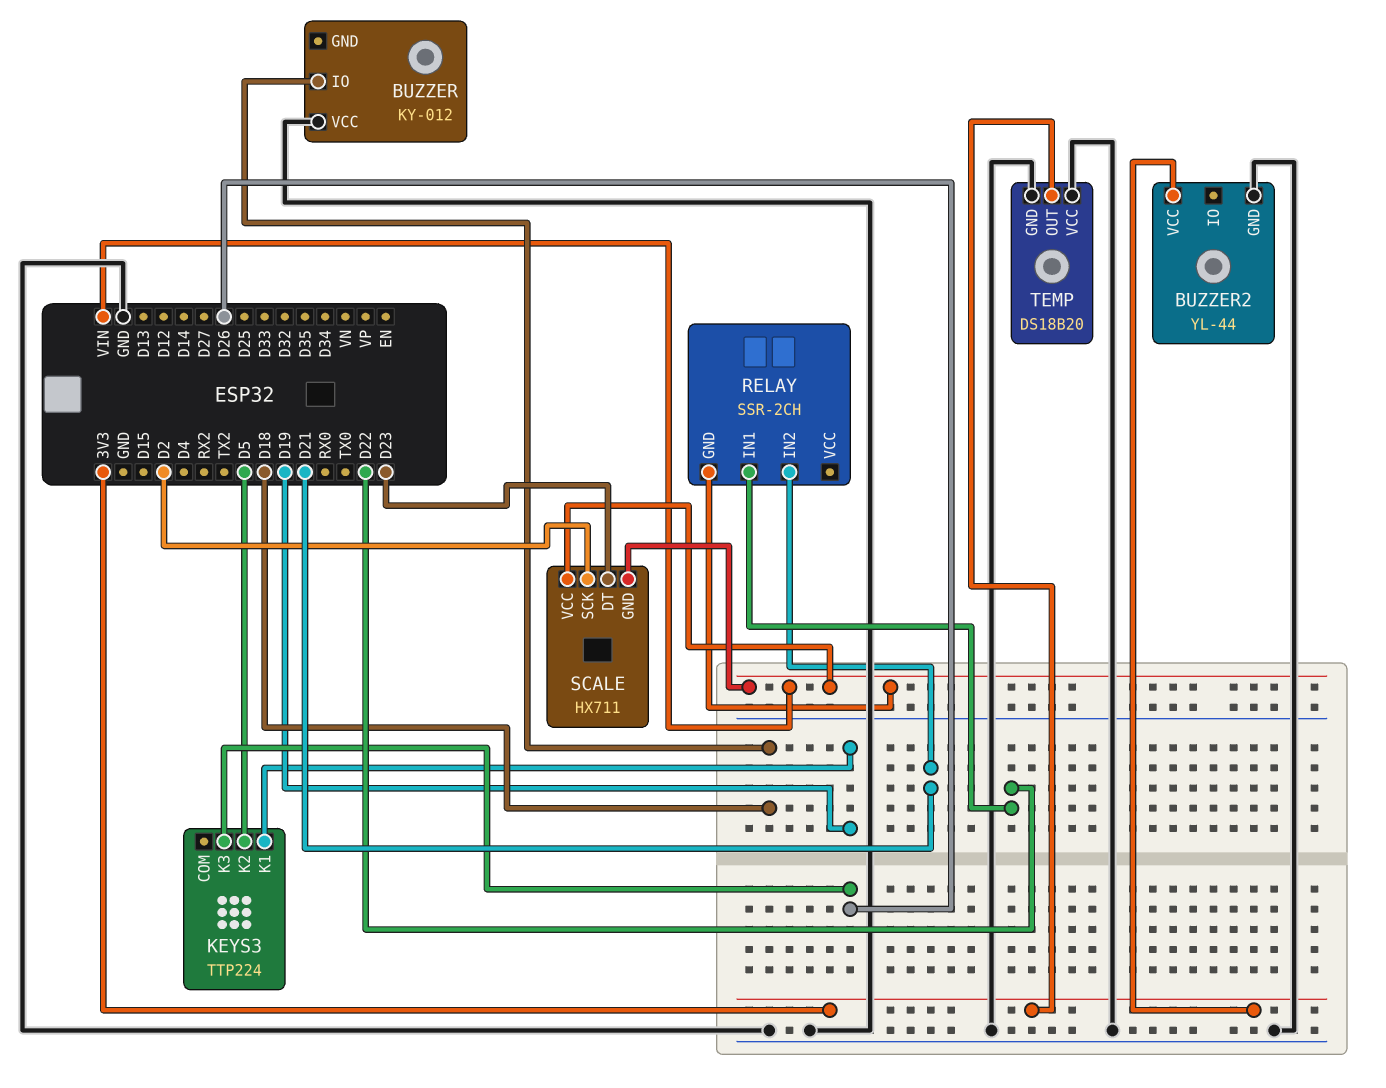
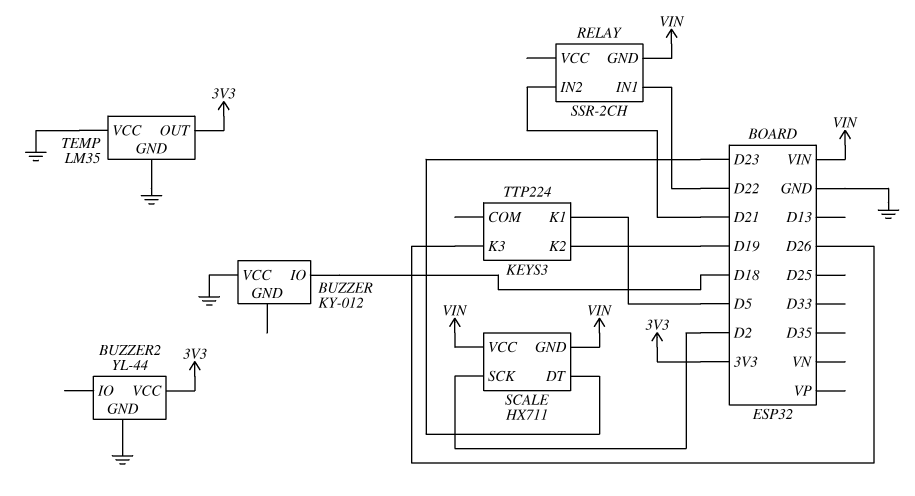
KEYS3 pin K1: D19 -> D5
KEYS3 pin K2: D5 -> D19
TEMP: DS18B20 -> LM35

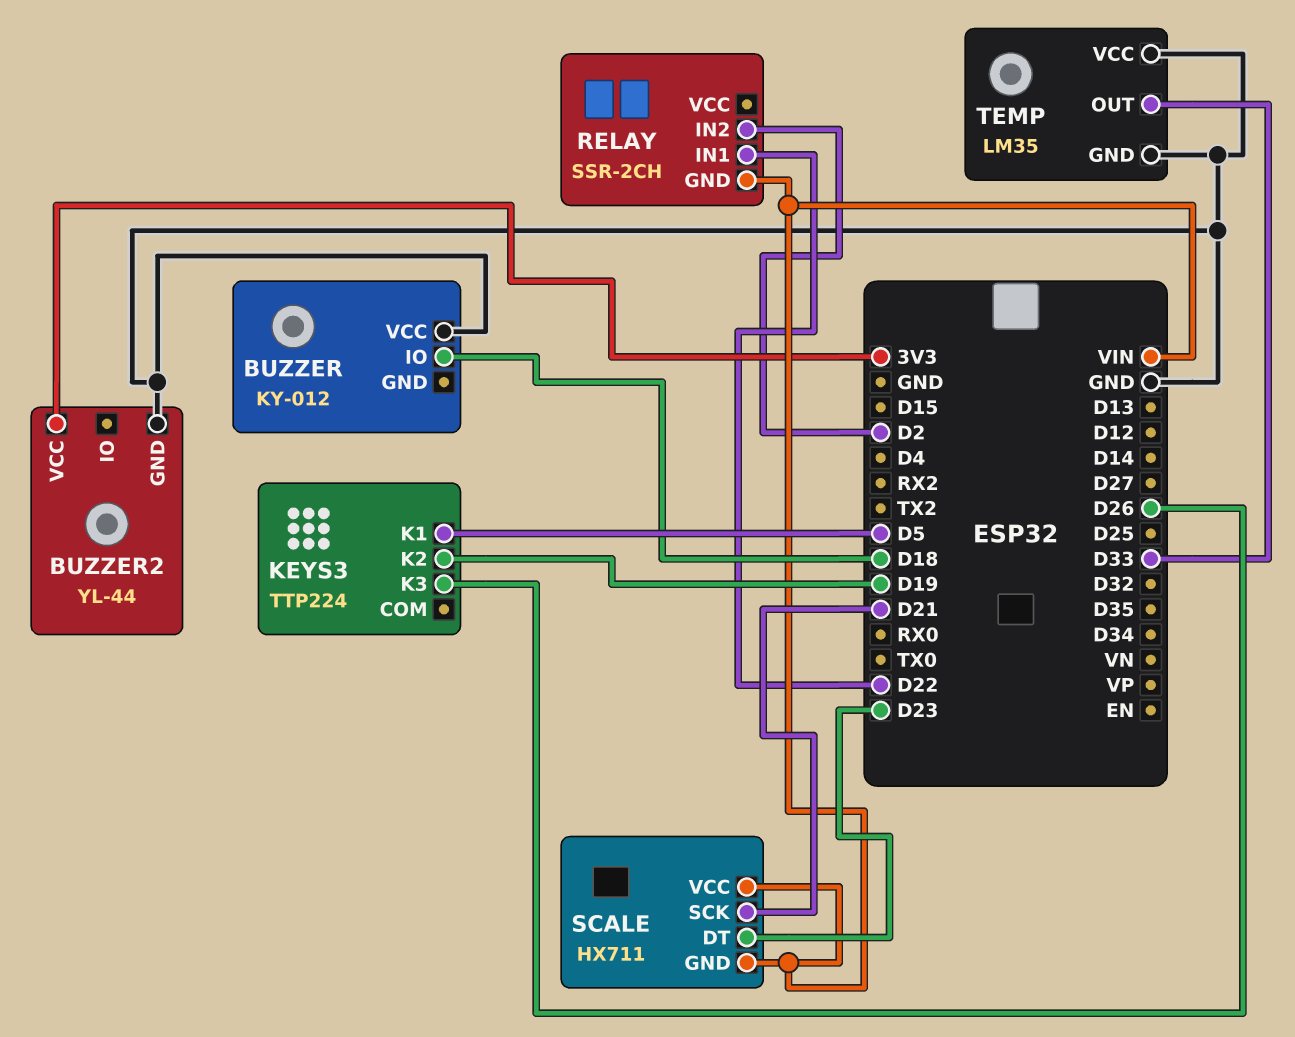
RELAY pin IN2: D21 -> D2
SCALE pin SCK: D2 -> D21
TEMP pin OUT: 3V3 -> D33

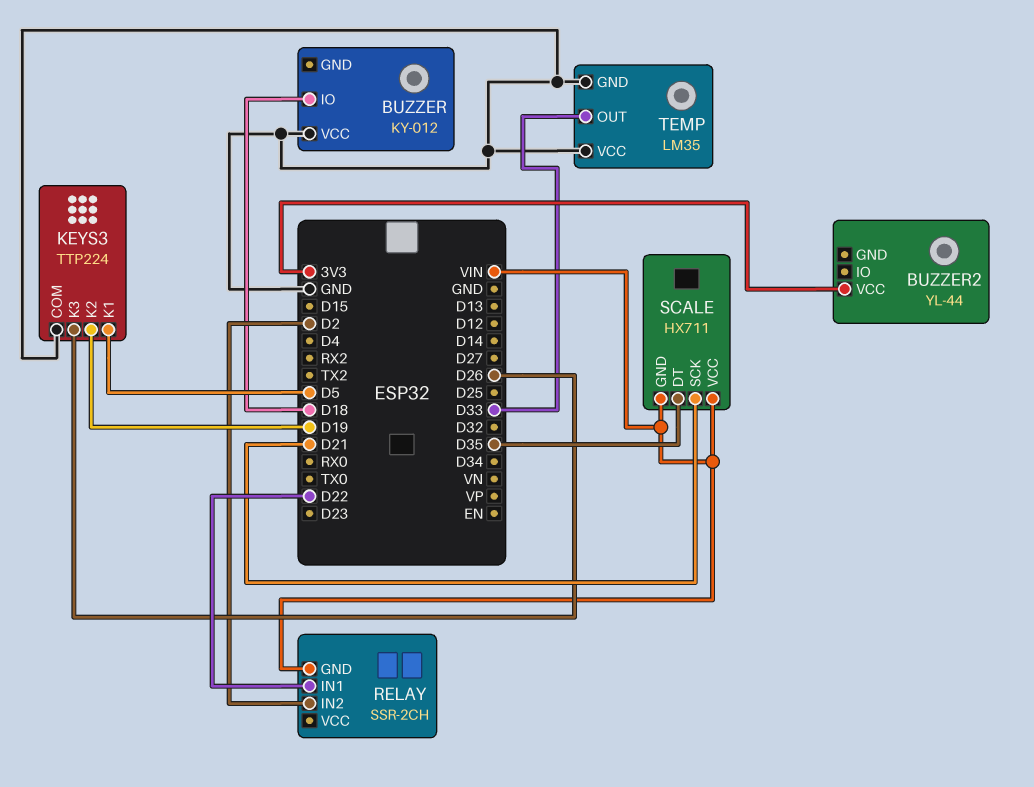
BUZZER2 pin GND: GND -> none
KEYS3 pin COM: none -> GND
SCALE pin DT: D23 -> D35

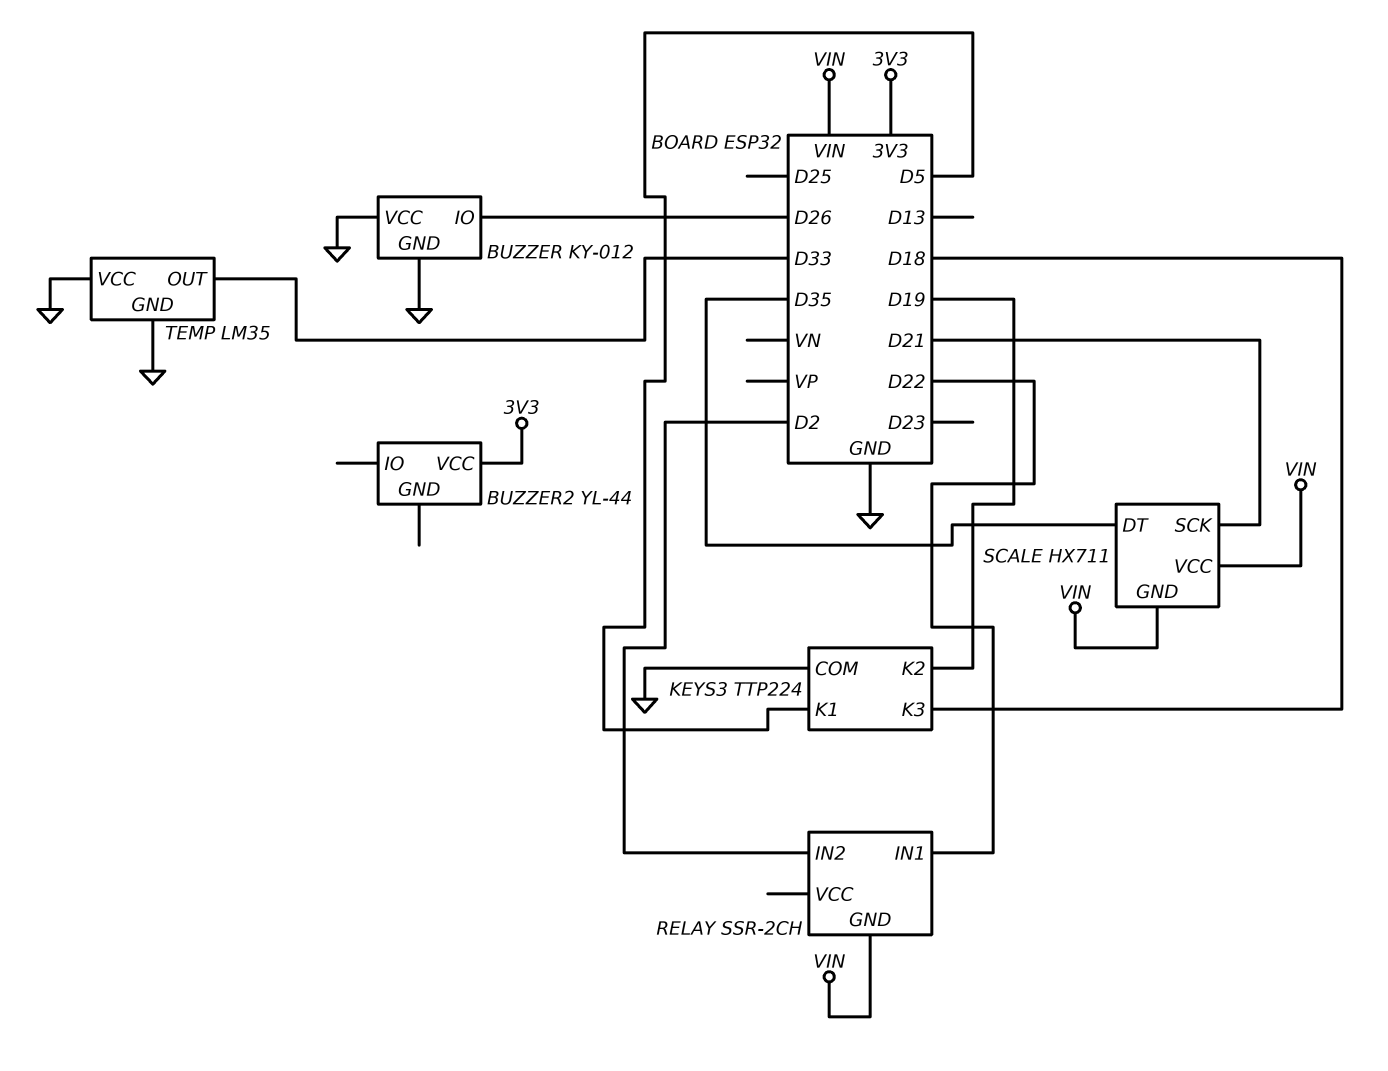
BUZZER pin GND: none -> GND
BUZZER pin IO: D18 -> D26
KEYS3 pin K3: D26 -> D18

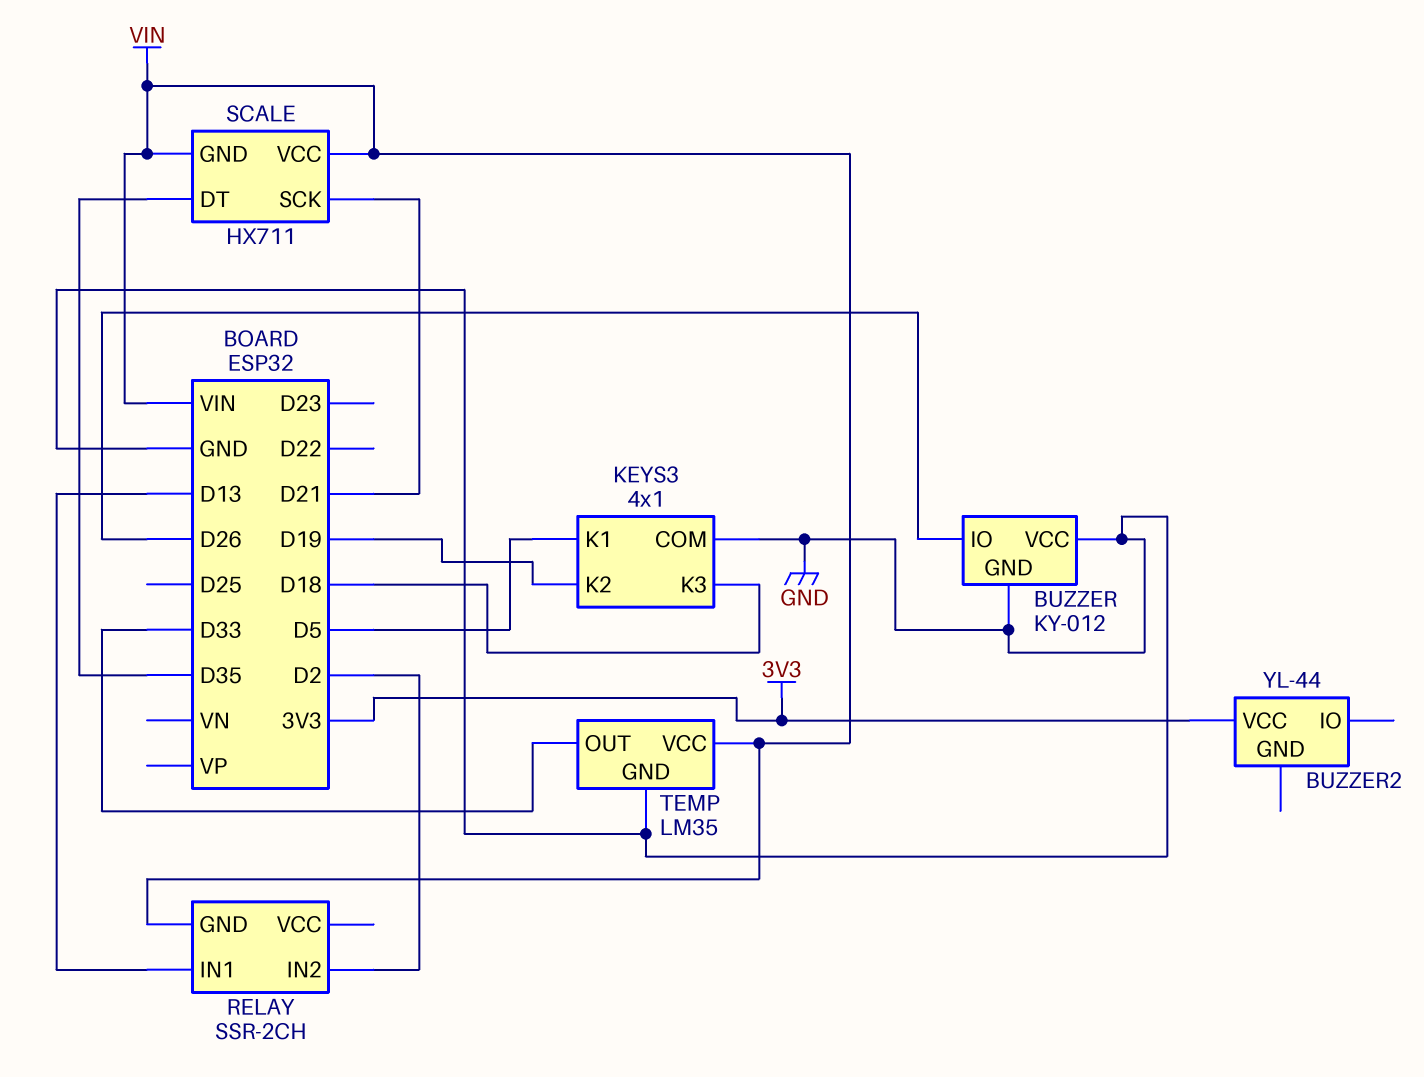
KEYS3: TTP224 -> 4x1
RELAY pin IN1: D22 -> D13
TEMP pin VCC: GND -> VIN

